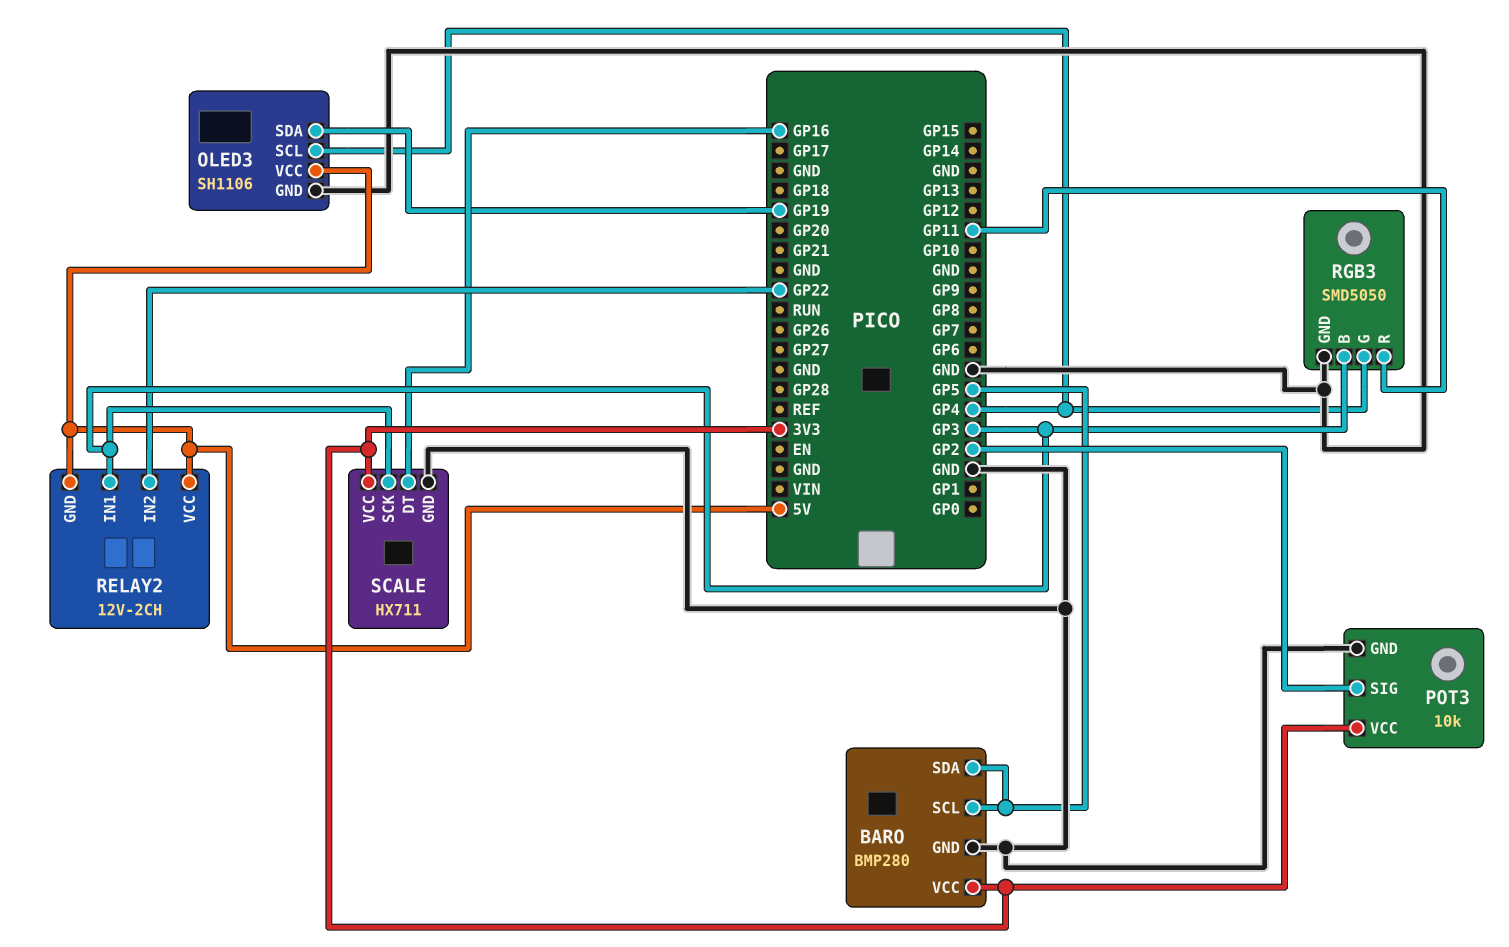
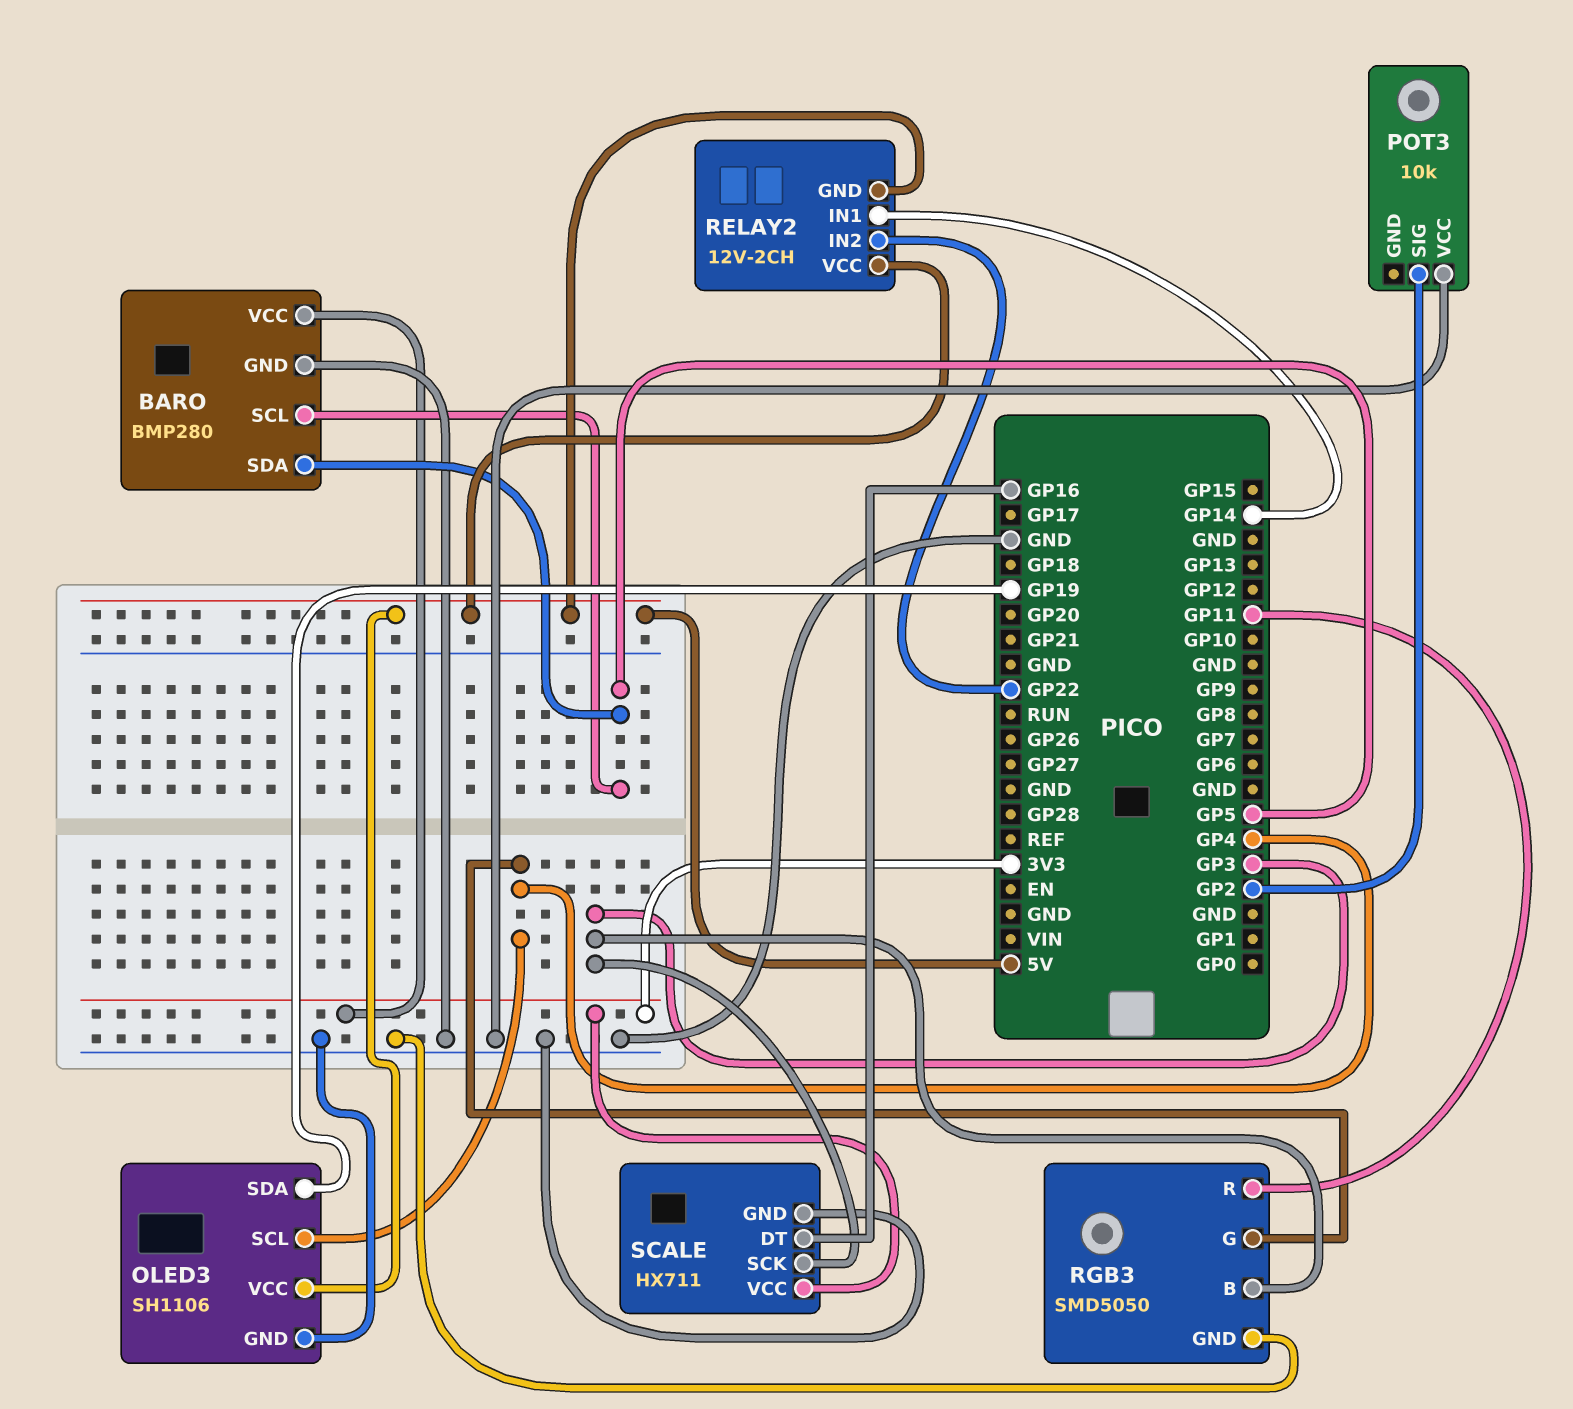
POT3 pin GND: GND -> none
POT3 pin VCC: 3V3 -> GND
RELAY2 pin IN1: GP3 -> GP14

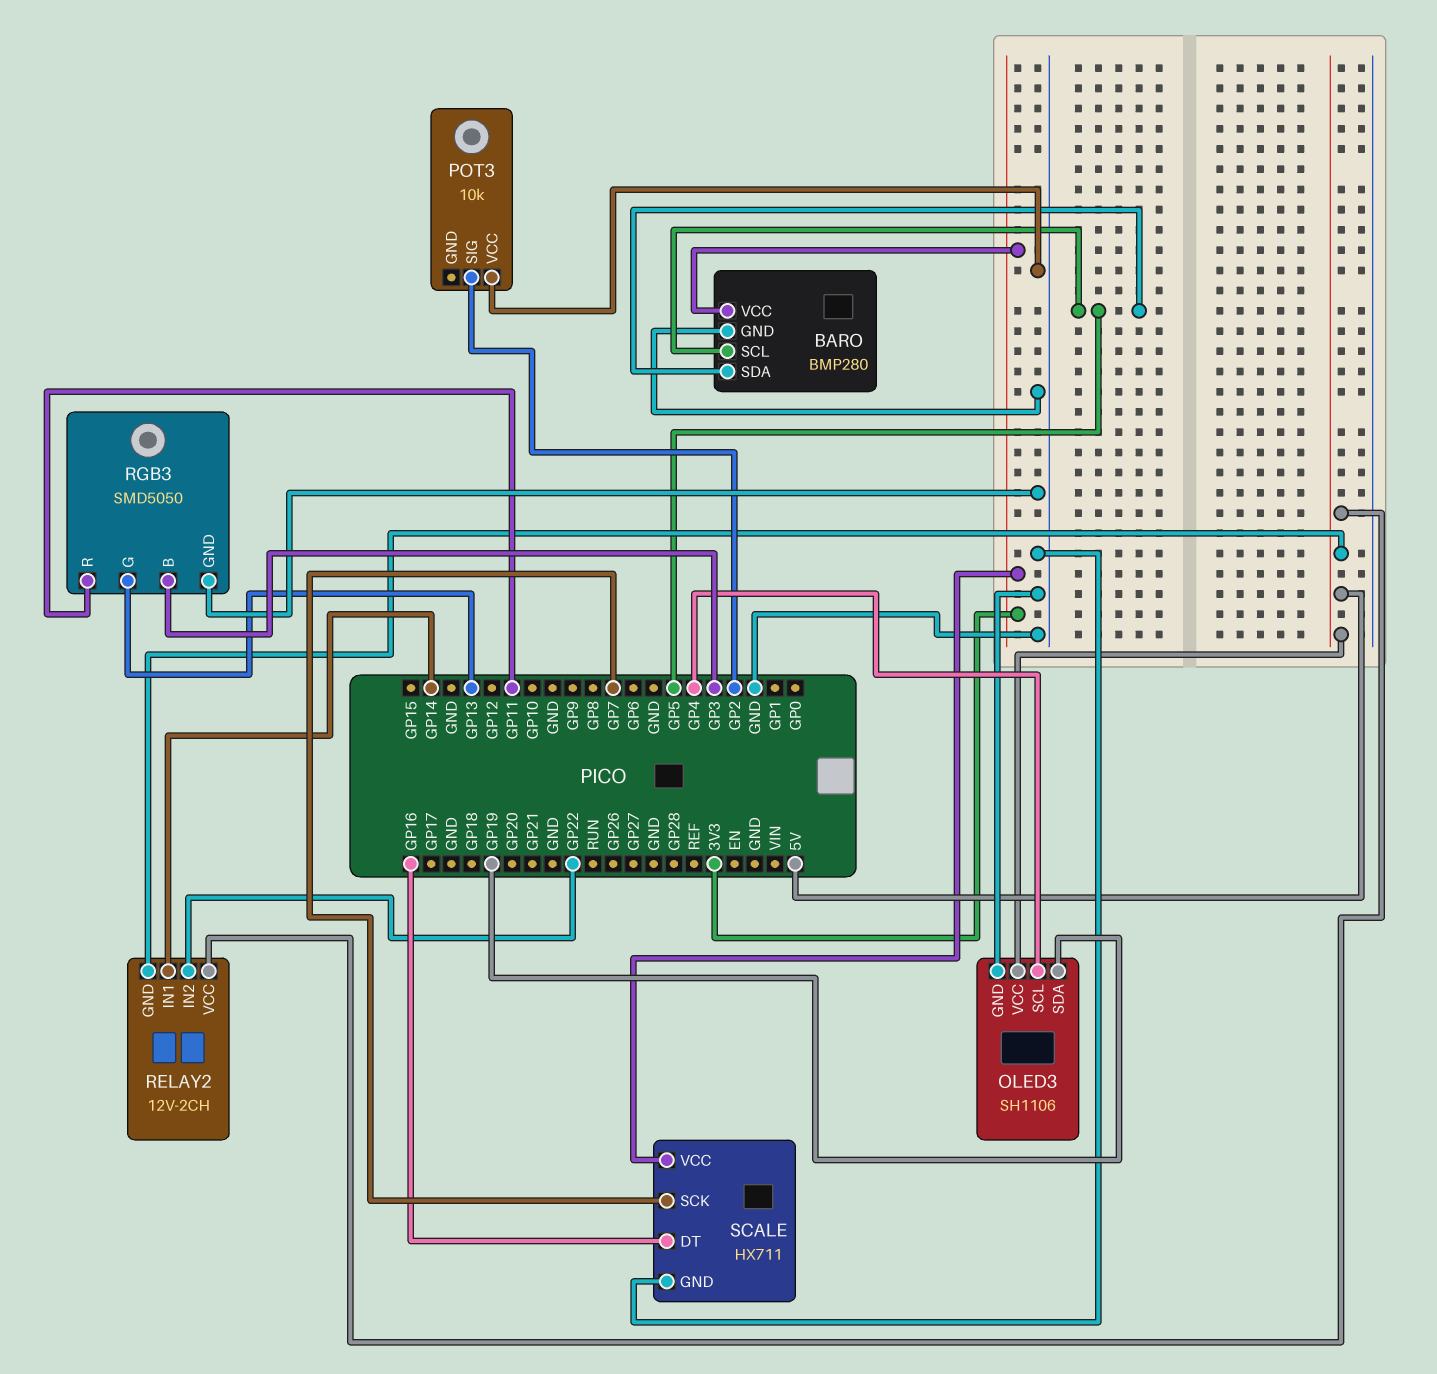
RGB3 pin G: GP4 -> GP13
SCALE pin SCK: GP3 -> GP7

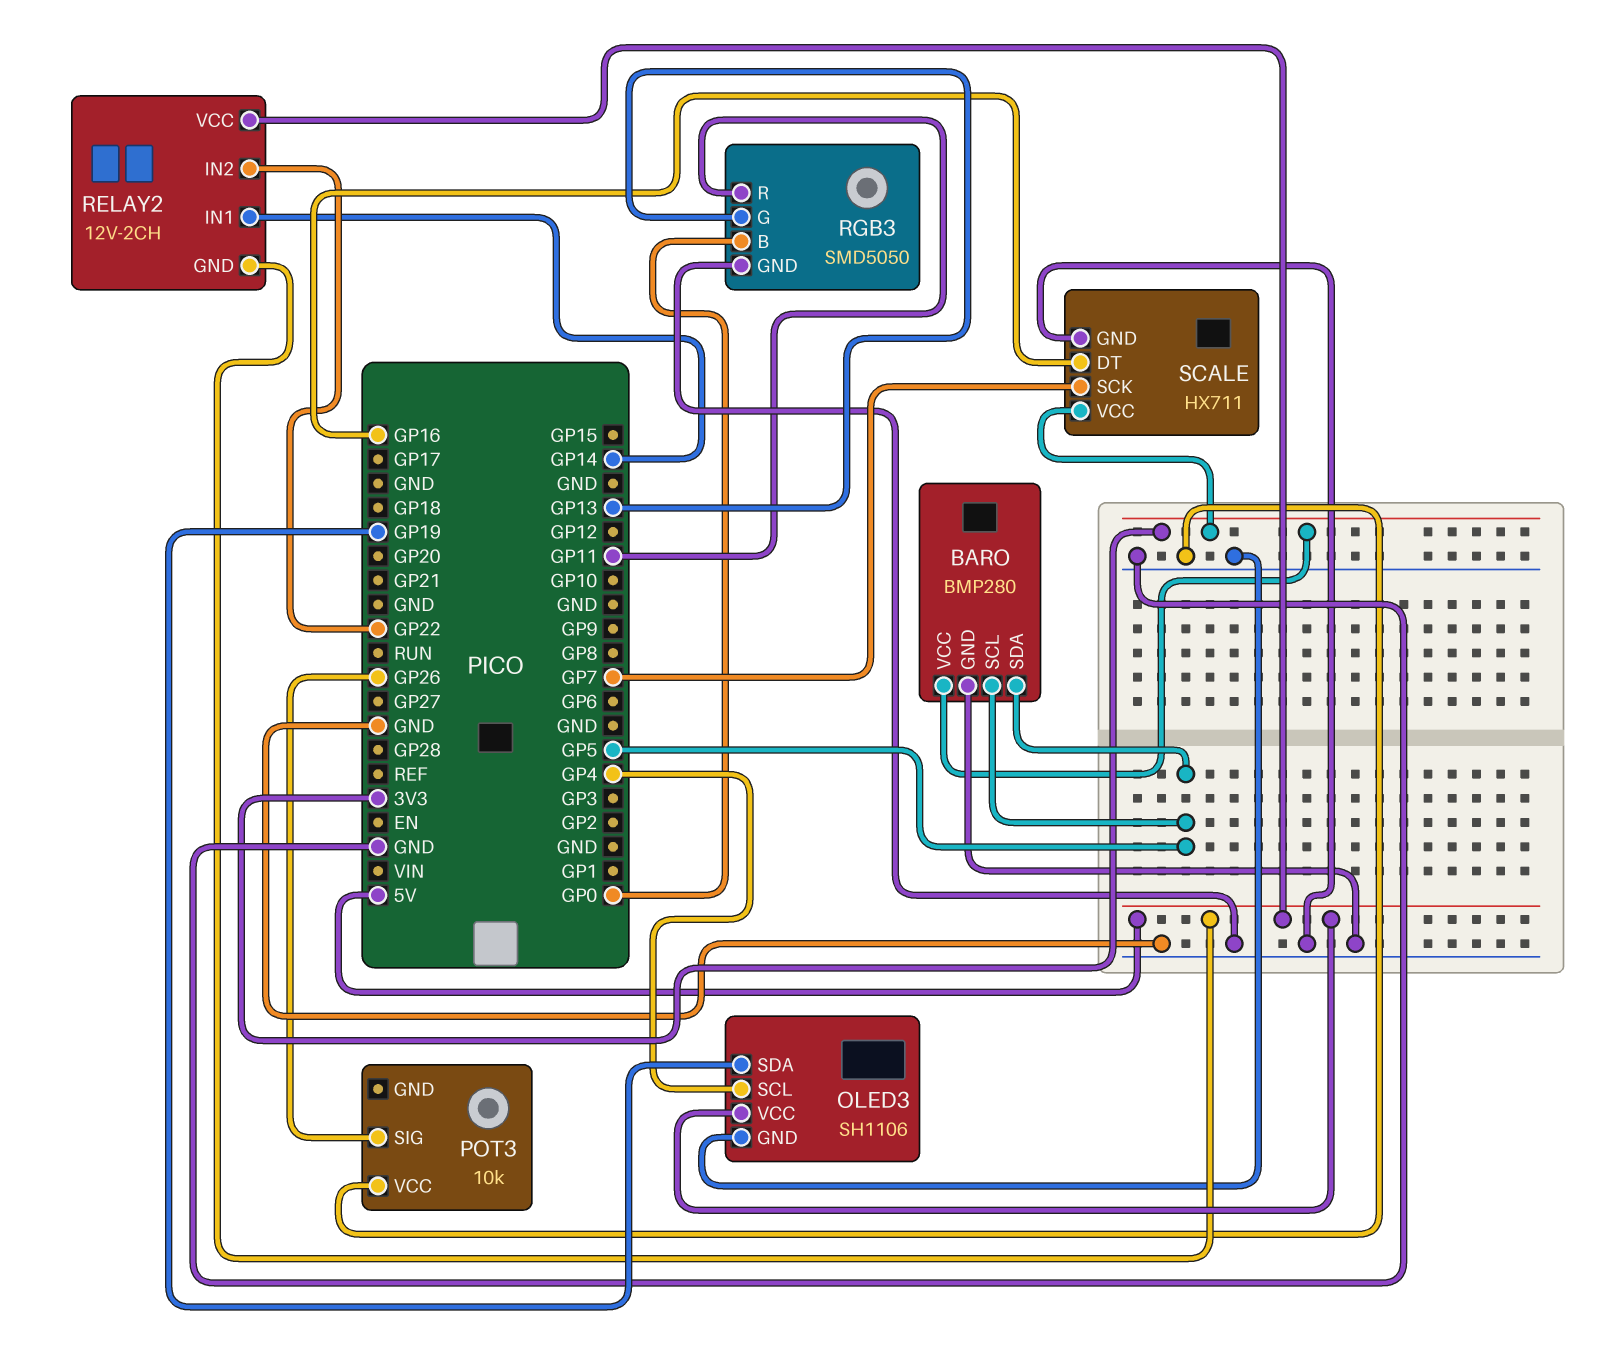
POT3 pin SIG: GP2 -> GP26
RGB3 pin B: GP3 -> GP0

